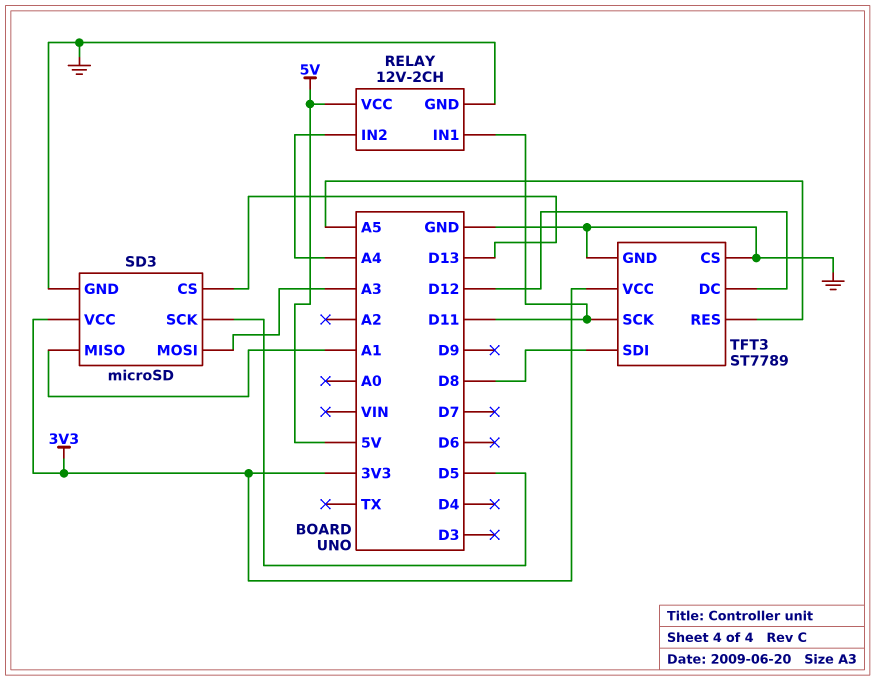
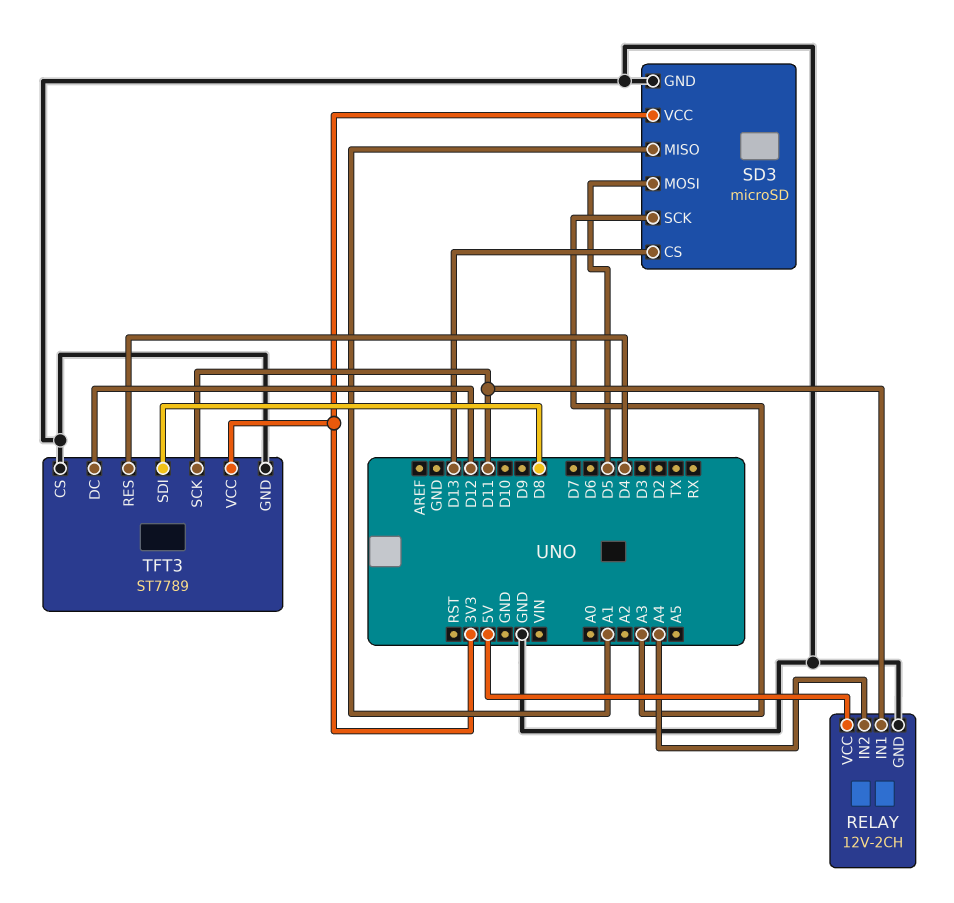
SD3 pin MOSI: A3 -> D5
SD3 pin SCK: D5 -> A3
TFT3 pin RES: A5 -> D4

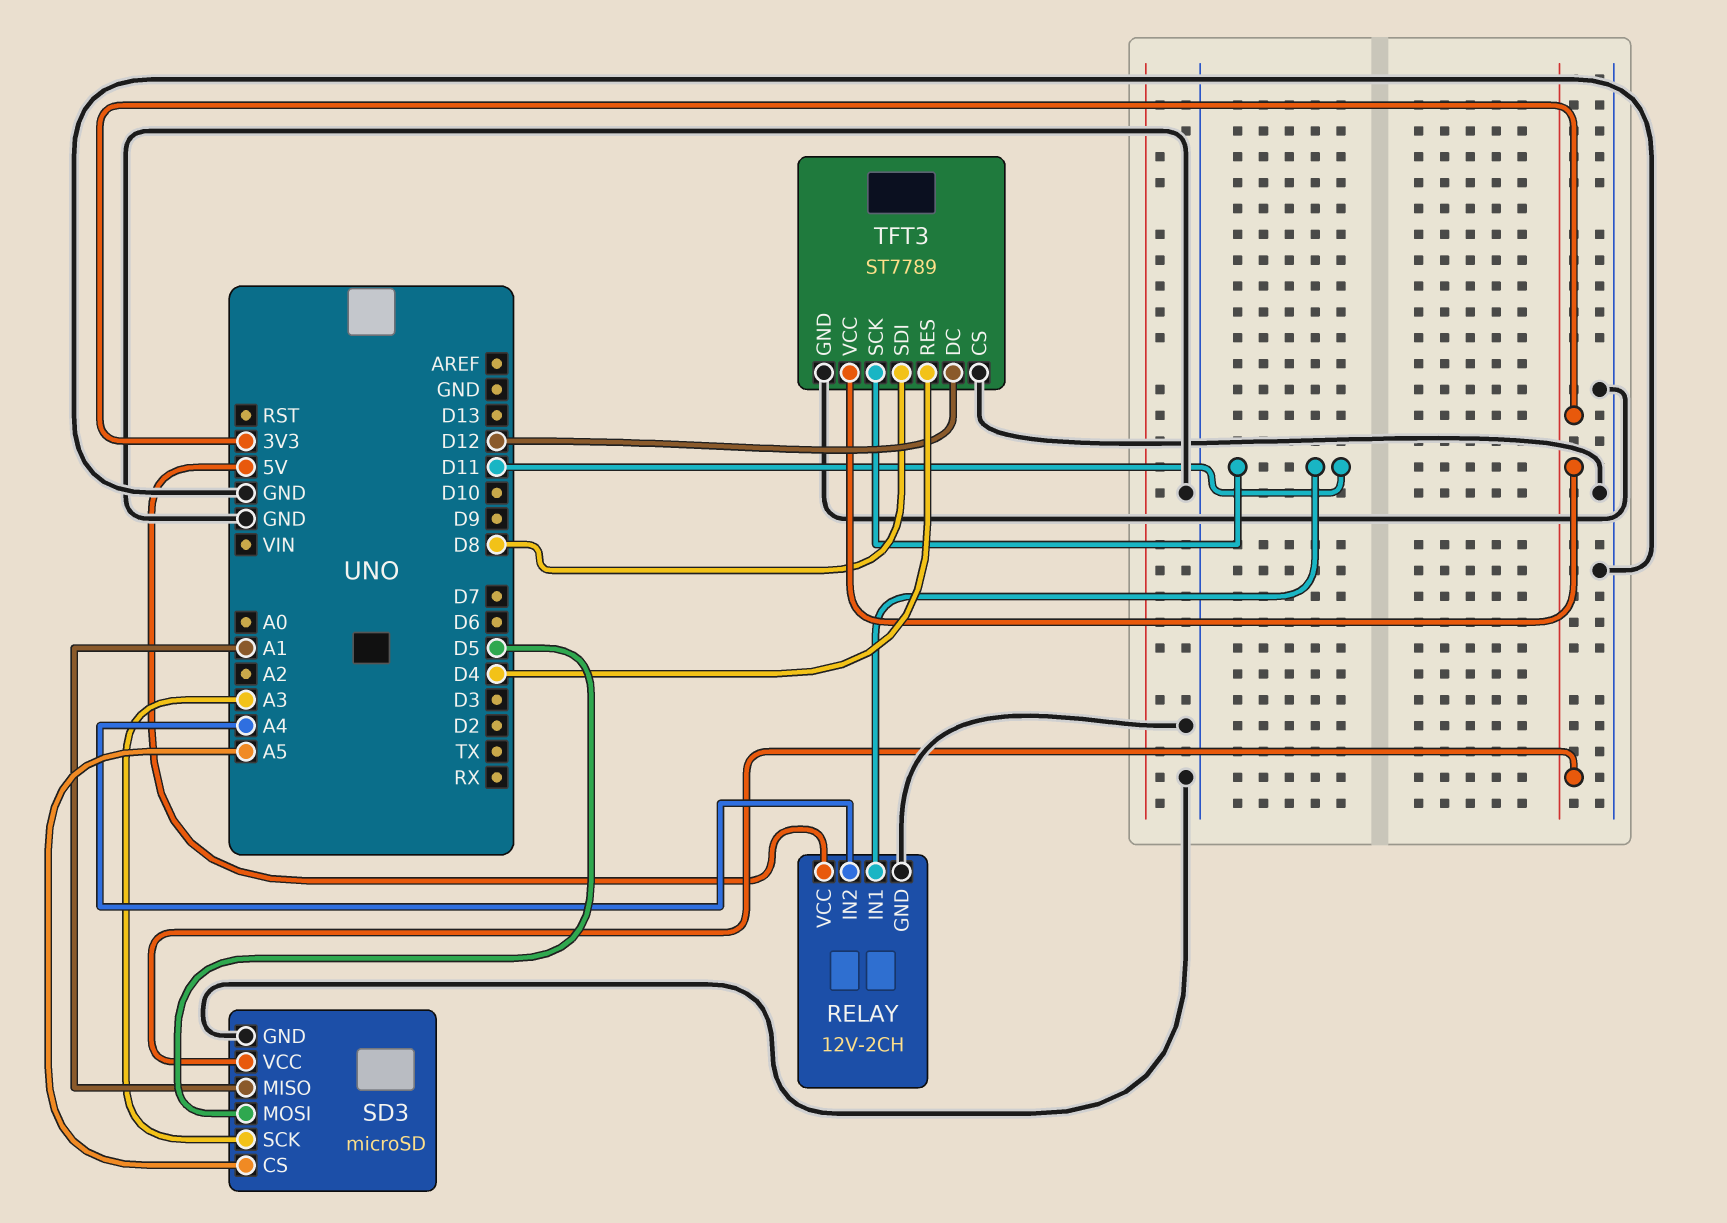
SD3 pin CS: D13 -> A5

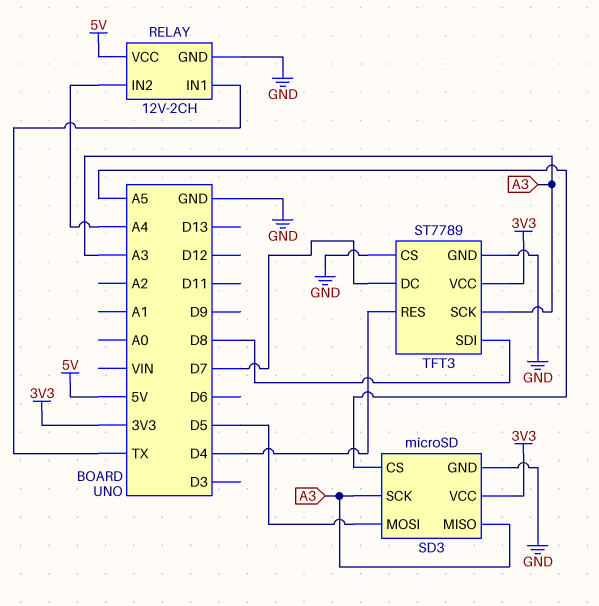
RELAY pin IN1: D11 -> TX
SD3 pin MISO: A1 -> A3
TFT3 pin DC: D12 -> D7
TFT3 pin SCK: D11 -> A3

